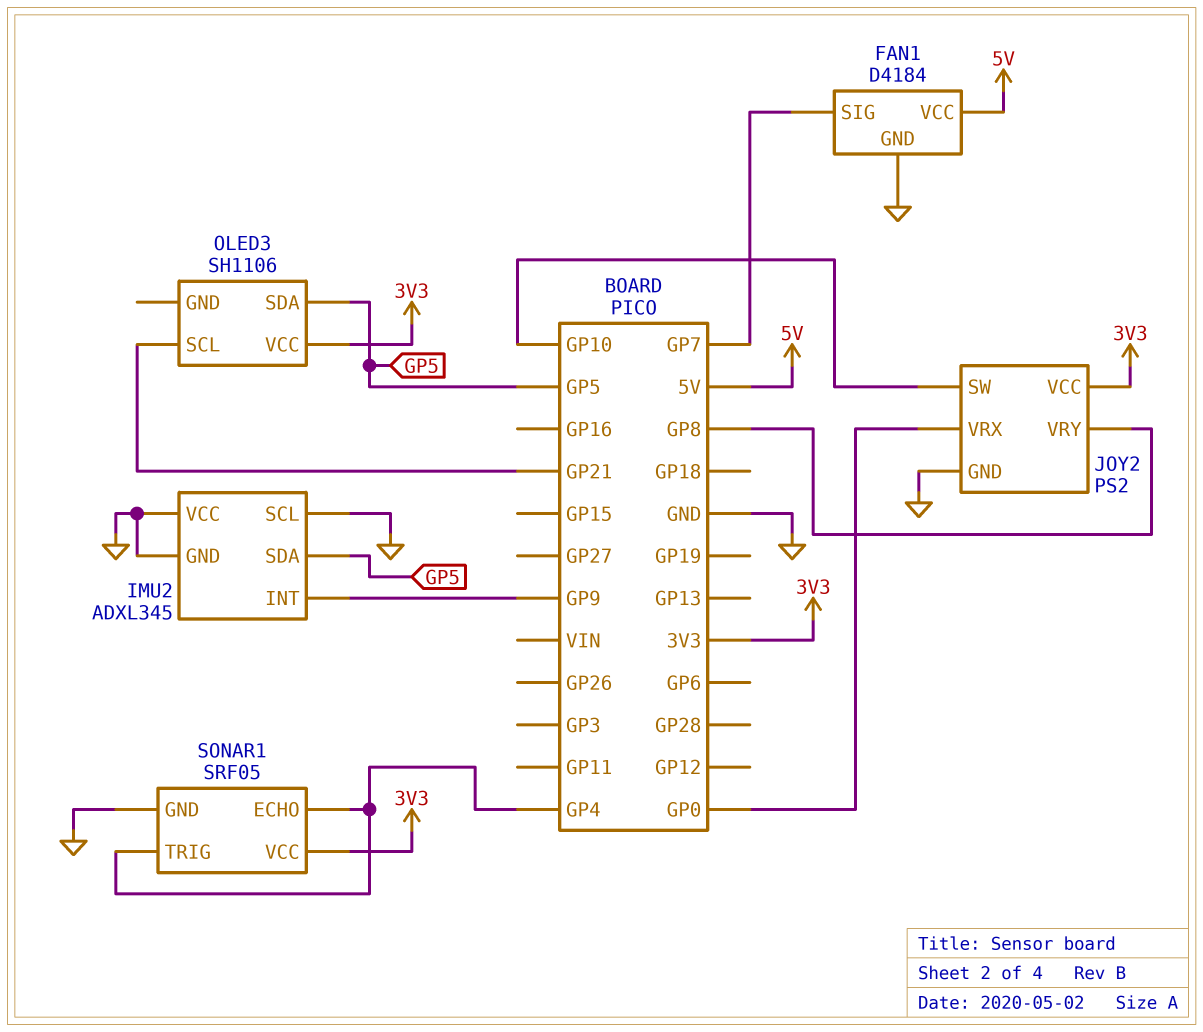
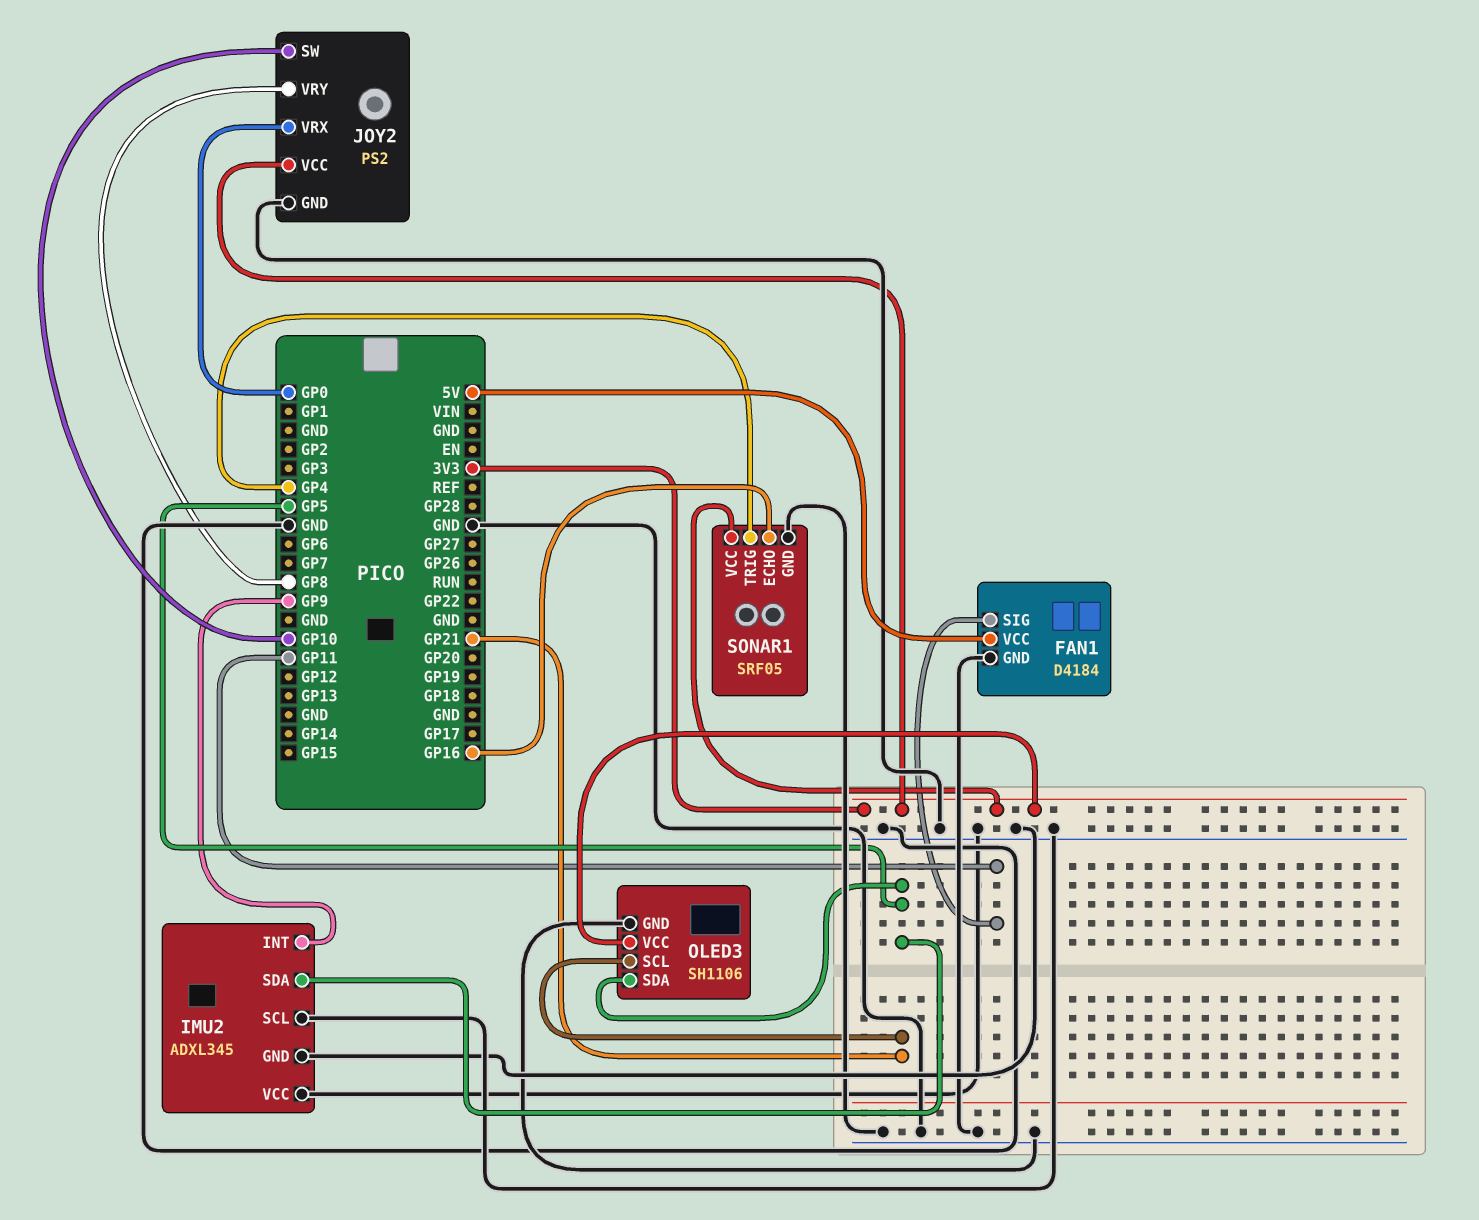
FAN1 pin SIG: GP7 -> GP11
OLED3 pin GND: none -> GND
SONAR1 pin ECHO: GP4 -> GP16

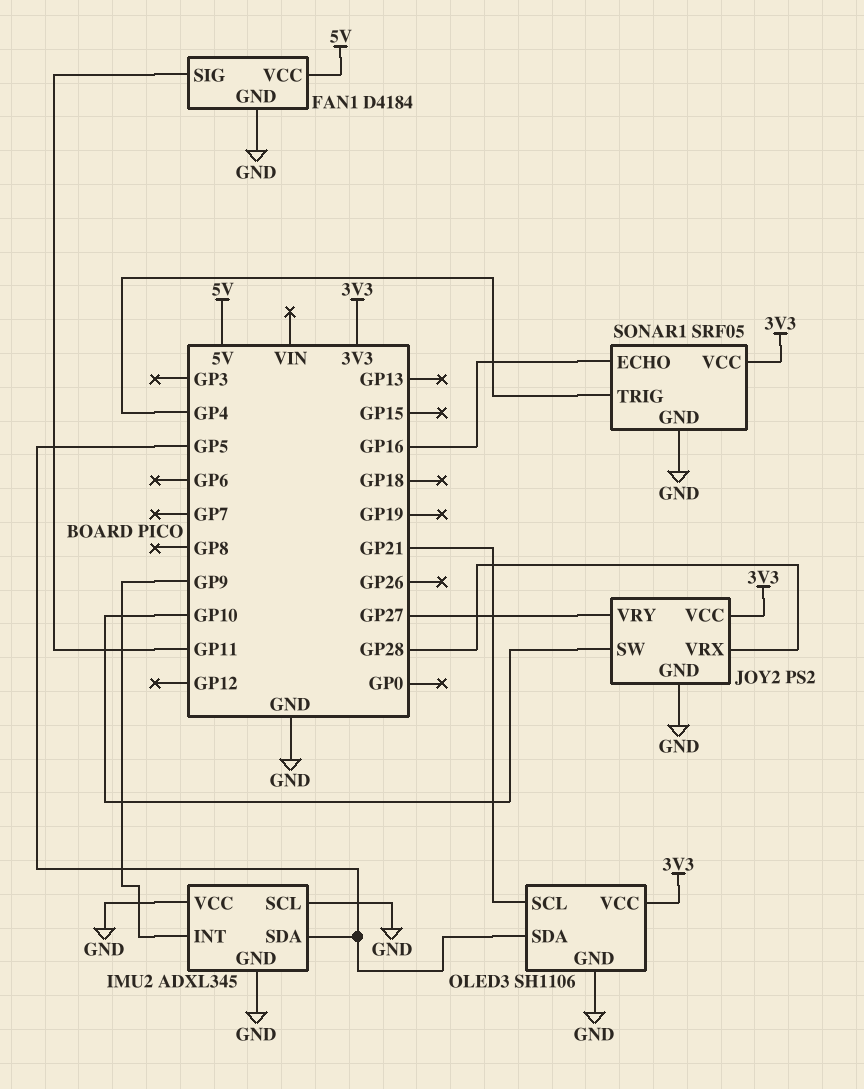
JOY2 pin VRX: GP0 -> GP28
JOY2 pin VRY: GP8 -> GP27

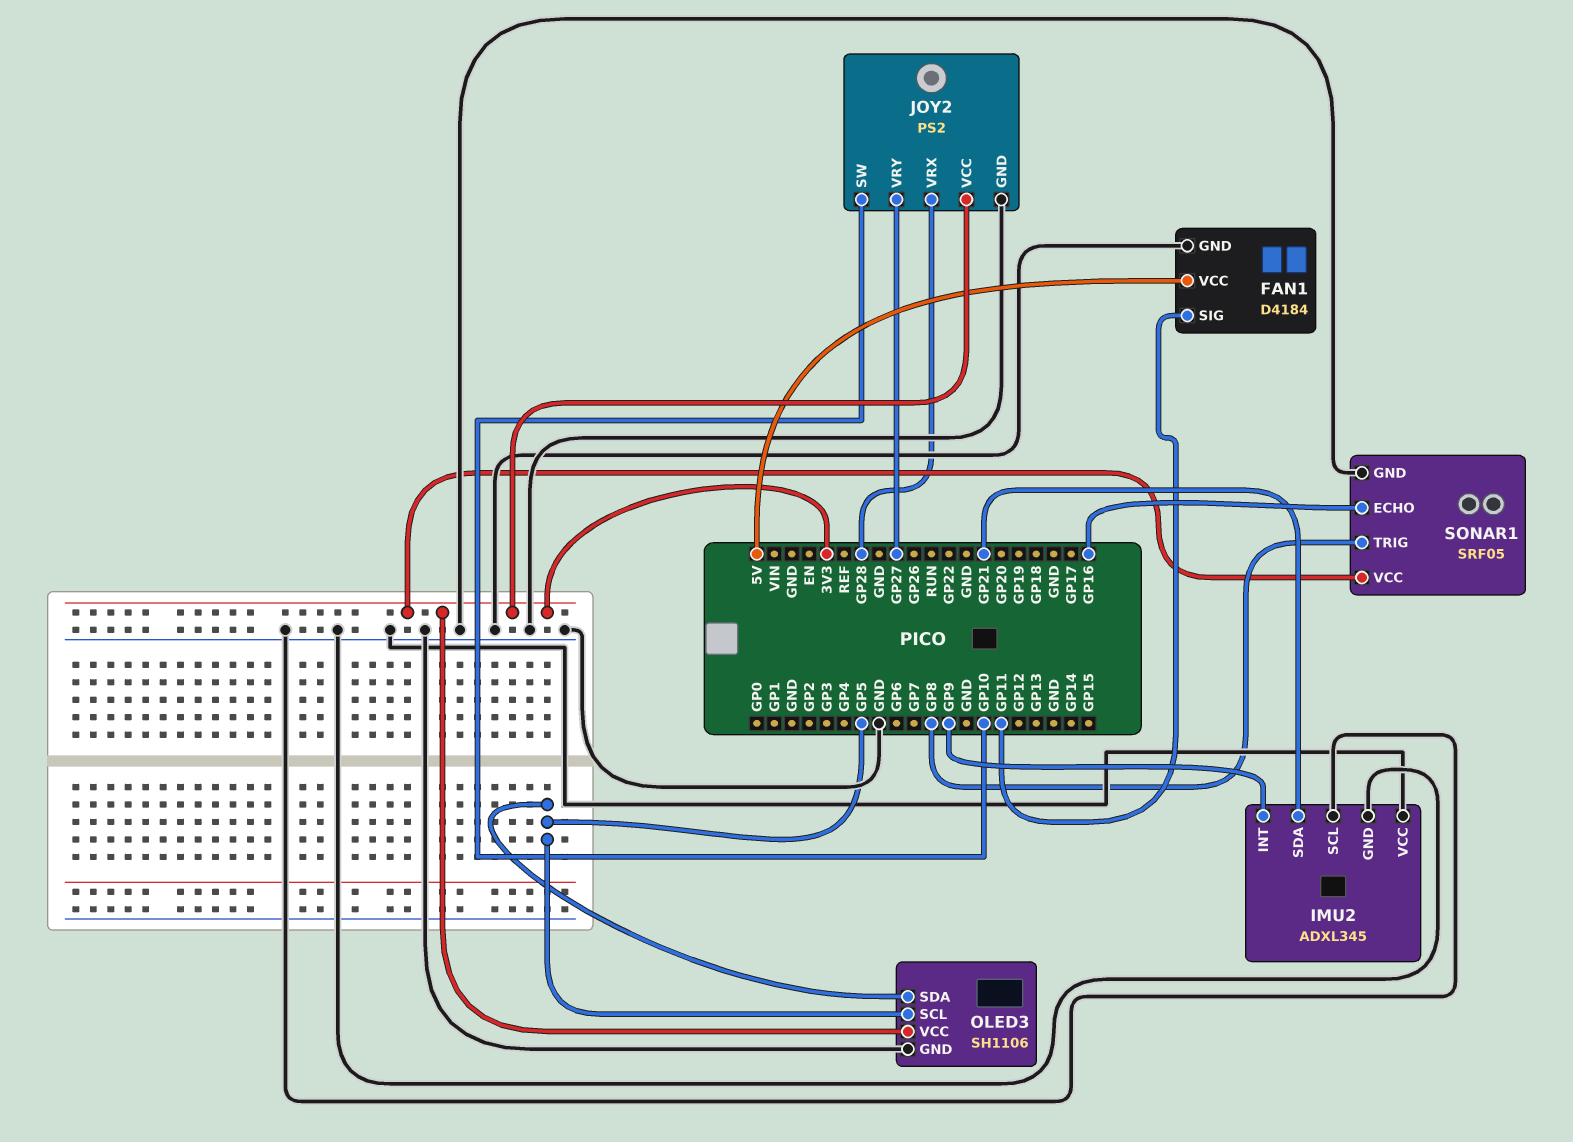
IMU2 pin SDA: GP5 -> GP21
OLED3 pin SCL: GP21 -> GP5
SONAR1 pin TRIG: GP4 -> GP8

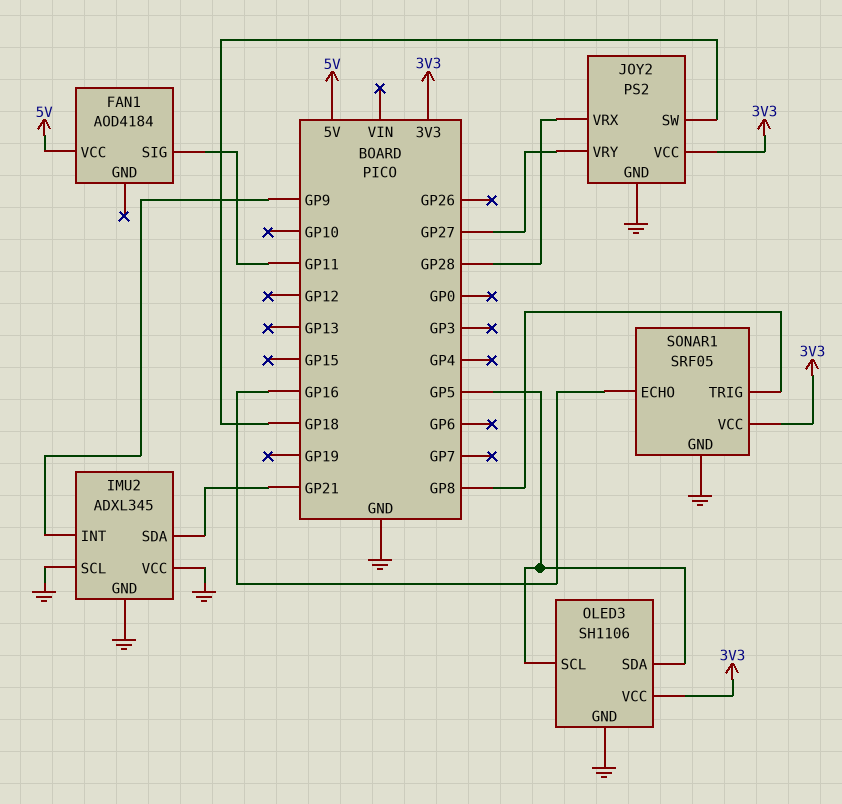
FAN1: D4184 -> AOD4184
FAN1 pin GND: GND -> none
JOY2 pin SW: GP10 -> GP18

